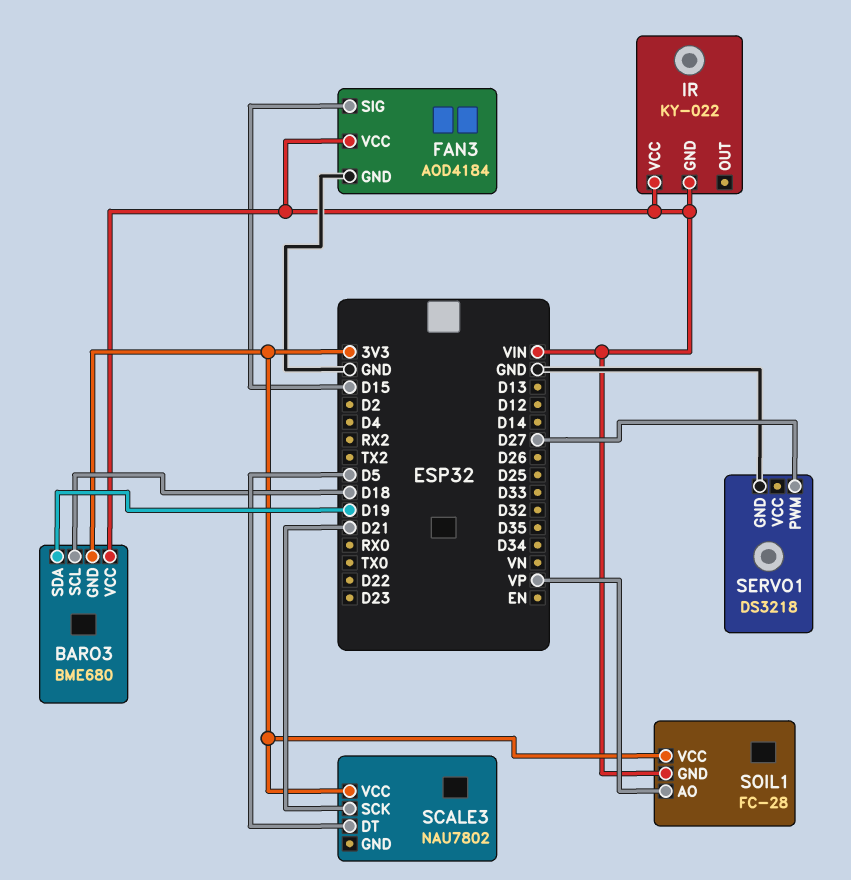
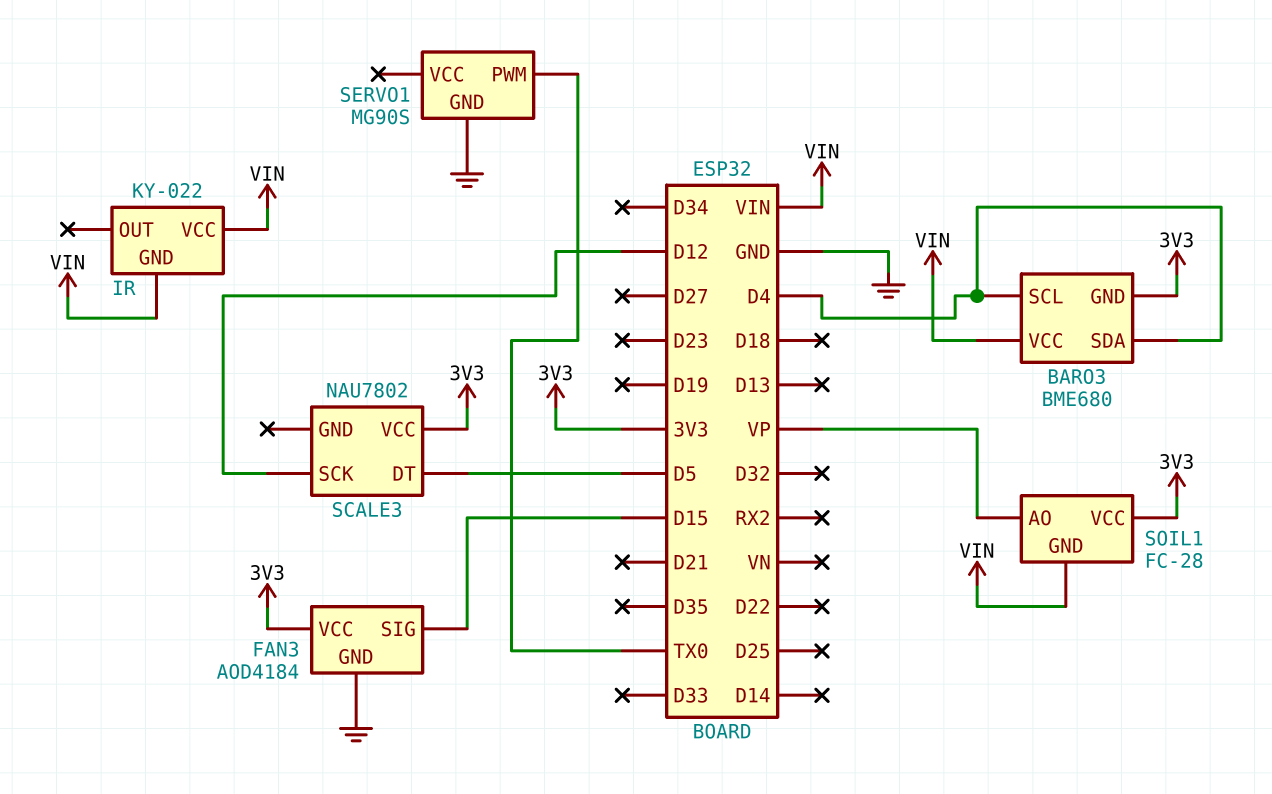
BARO3 pin SCL: D18 -> D4
BARO3 pin SDA: D19 -> D4
FAN3 pin VCC: VIN -> 3V3
SCALE3 pin SCK: D21 -> D12
SERVO1: DS3218 -> MG90S
SERVO1 pin PWM: D27 -> TX0

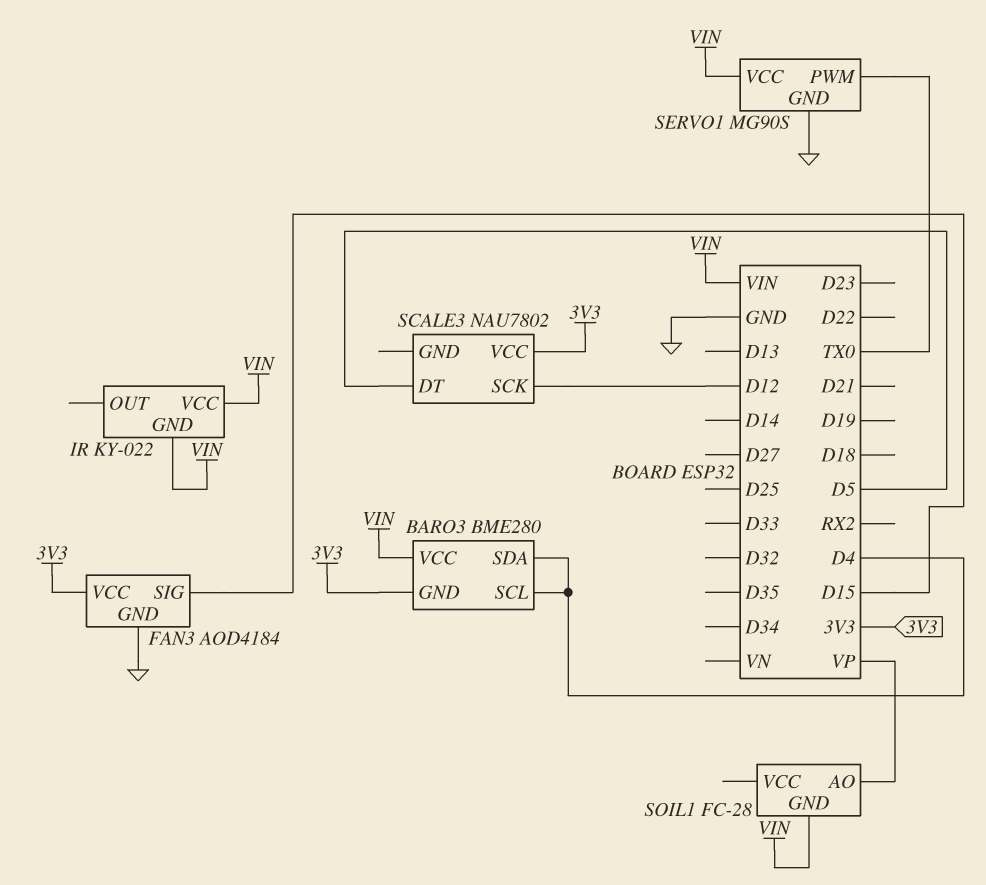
BARO3: BME680 -> BME280
SERVO1 pin VCC: none -> VIN
SOIL1 pin VCC: 3V3 -> none

